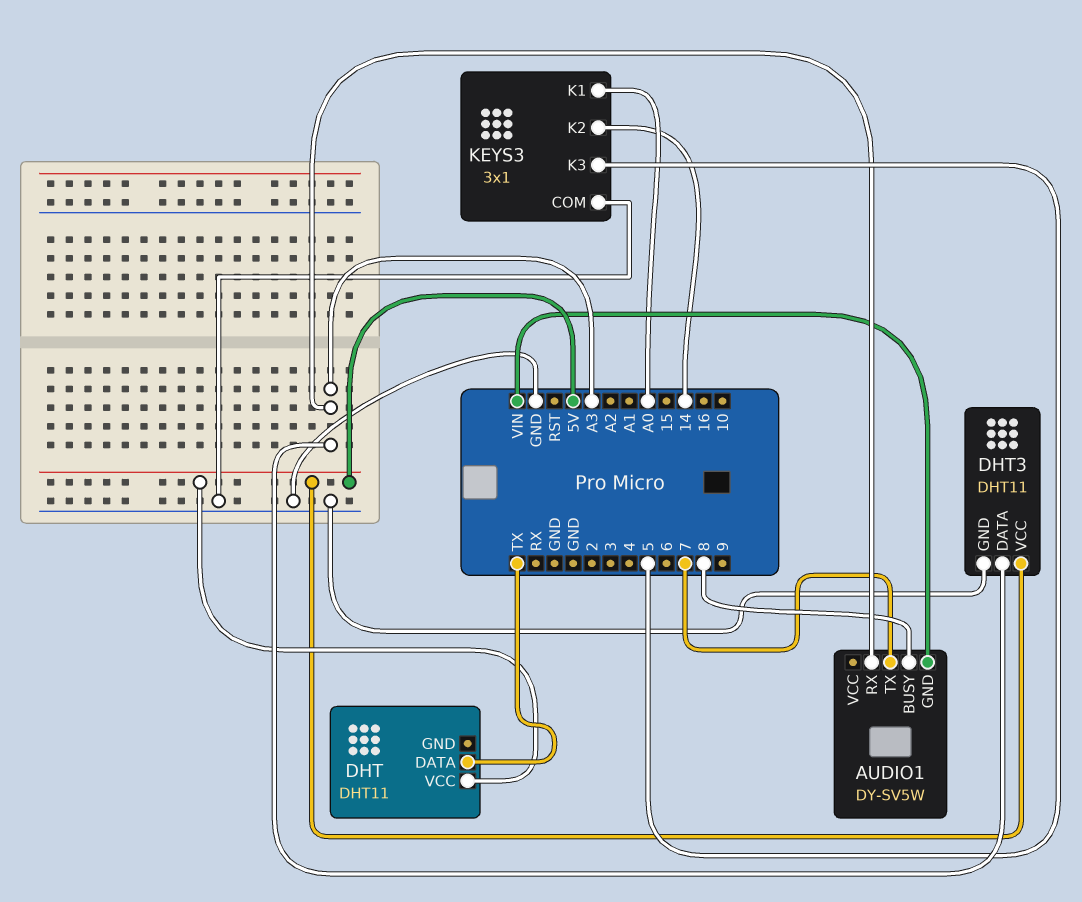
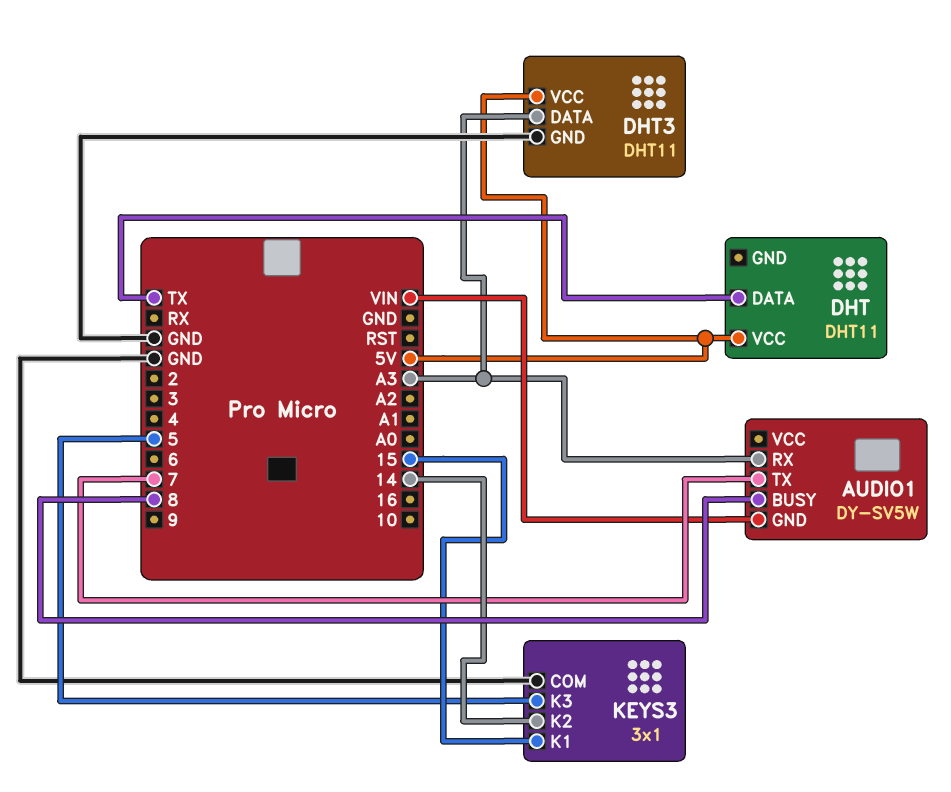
KEYS3 pin K1: A0 -> 15

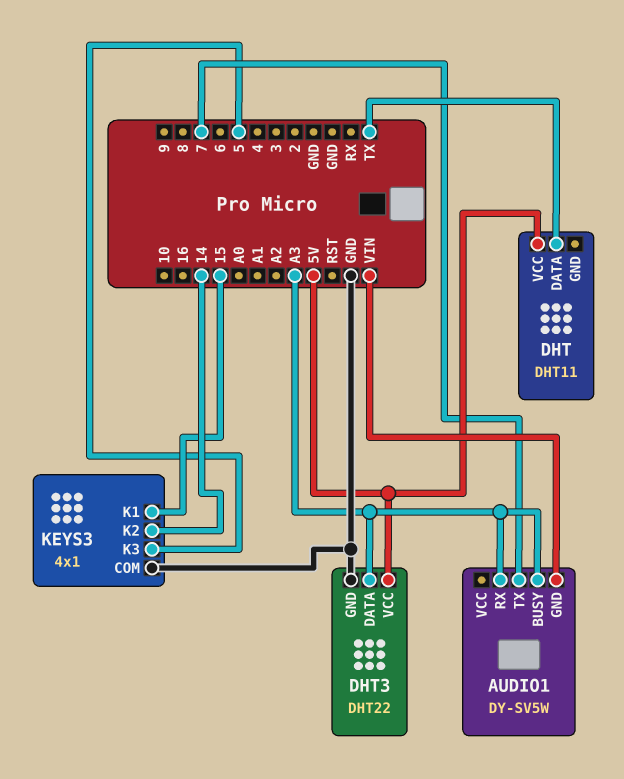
AUDIO1 pin BUSY: 8 -> A3
DHT3: DHT11 -> DHT22
KEYS3: 3x1 -> 4x1

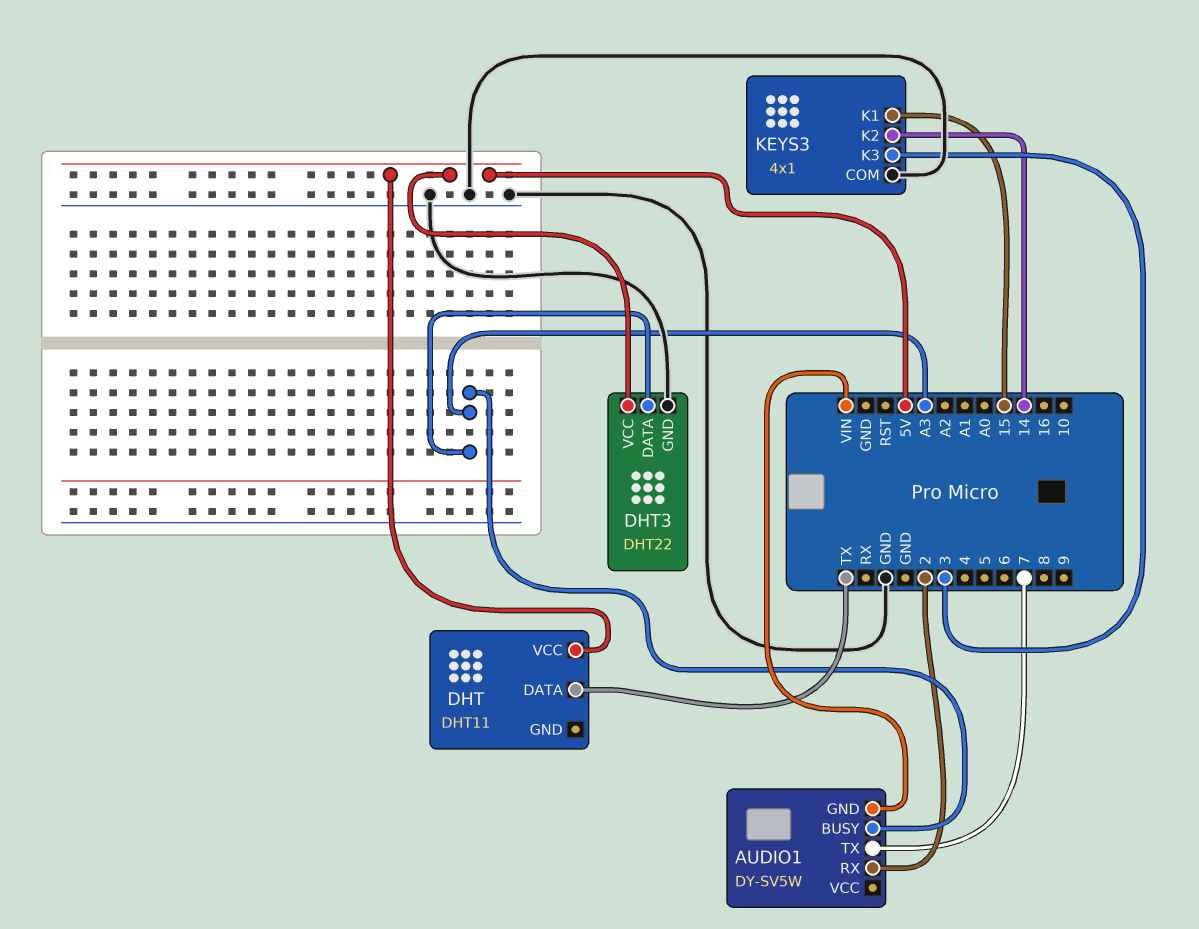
AUDIO1 pin RX: A3 -> 2
KEYS3 pin K3: 5 -> 3

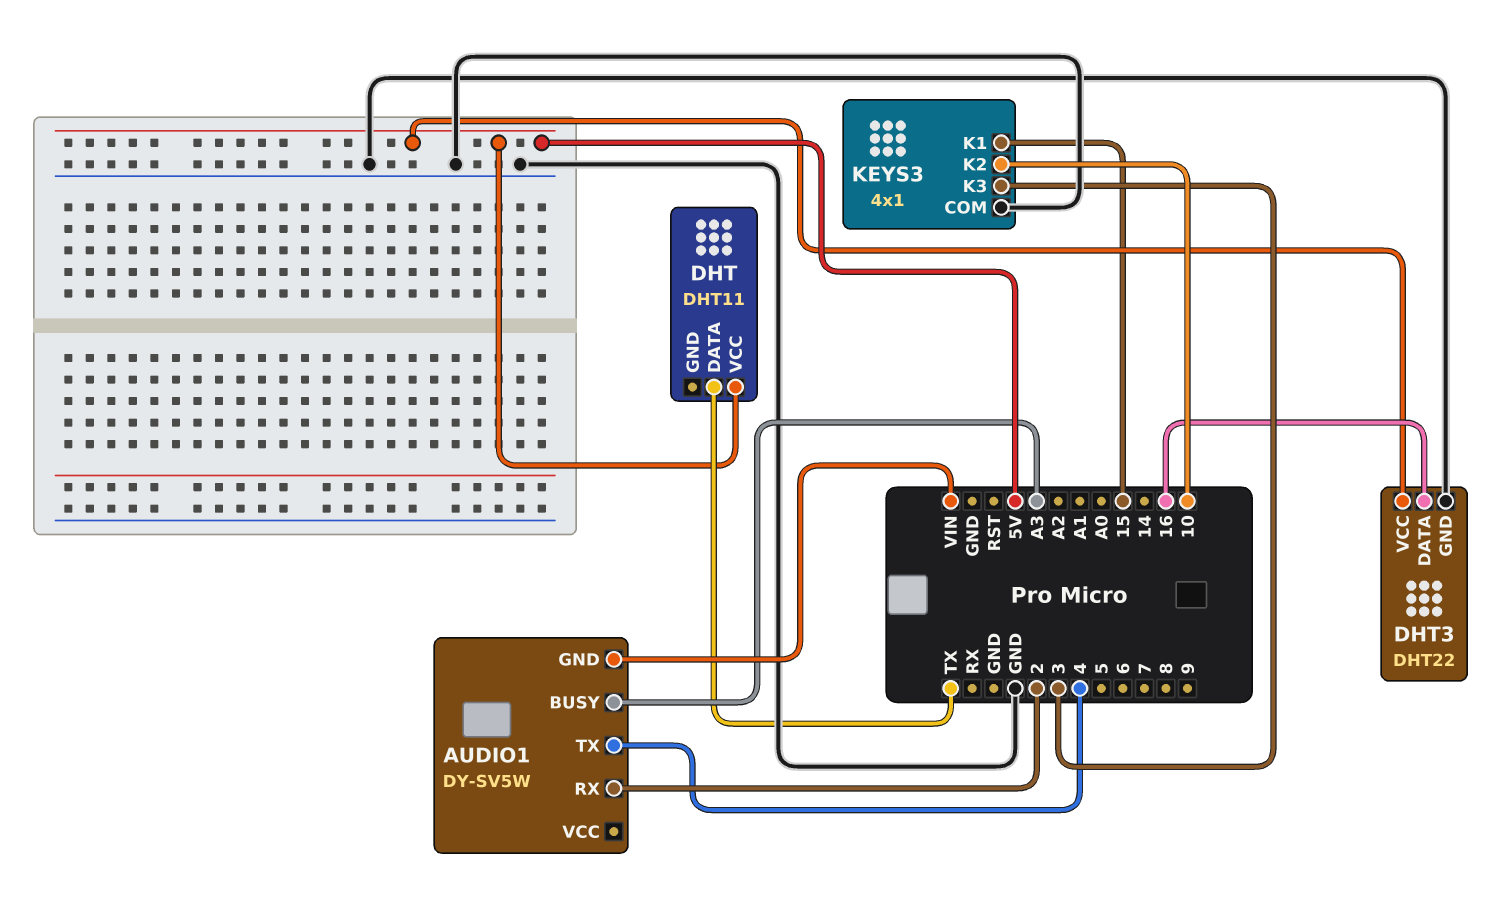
AUDIO1 pin TX: 7 -> 4
DHT3 pin DATA: A3 -> 16
KEYS3 pin K2: 14 -> 10

